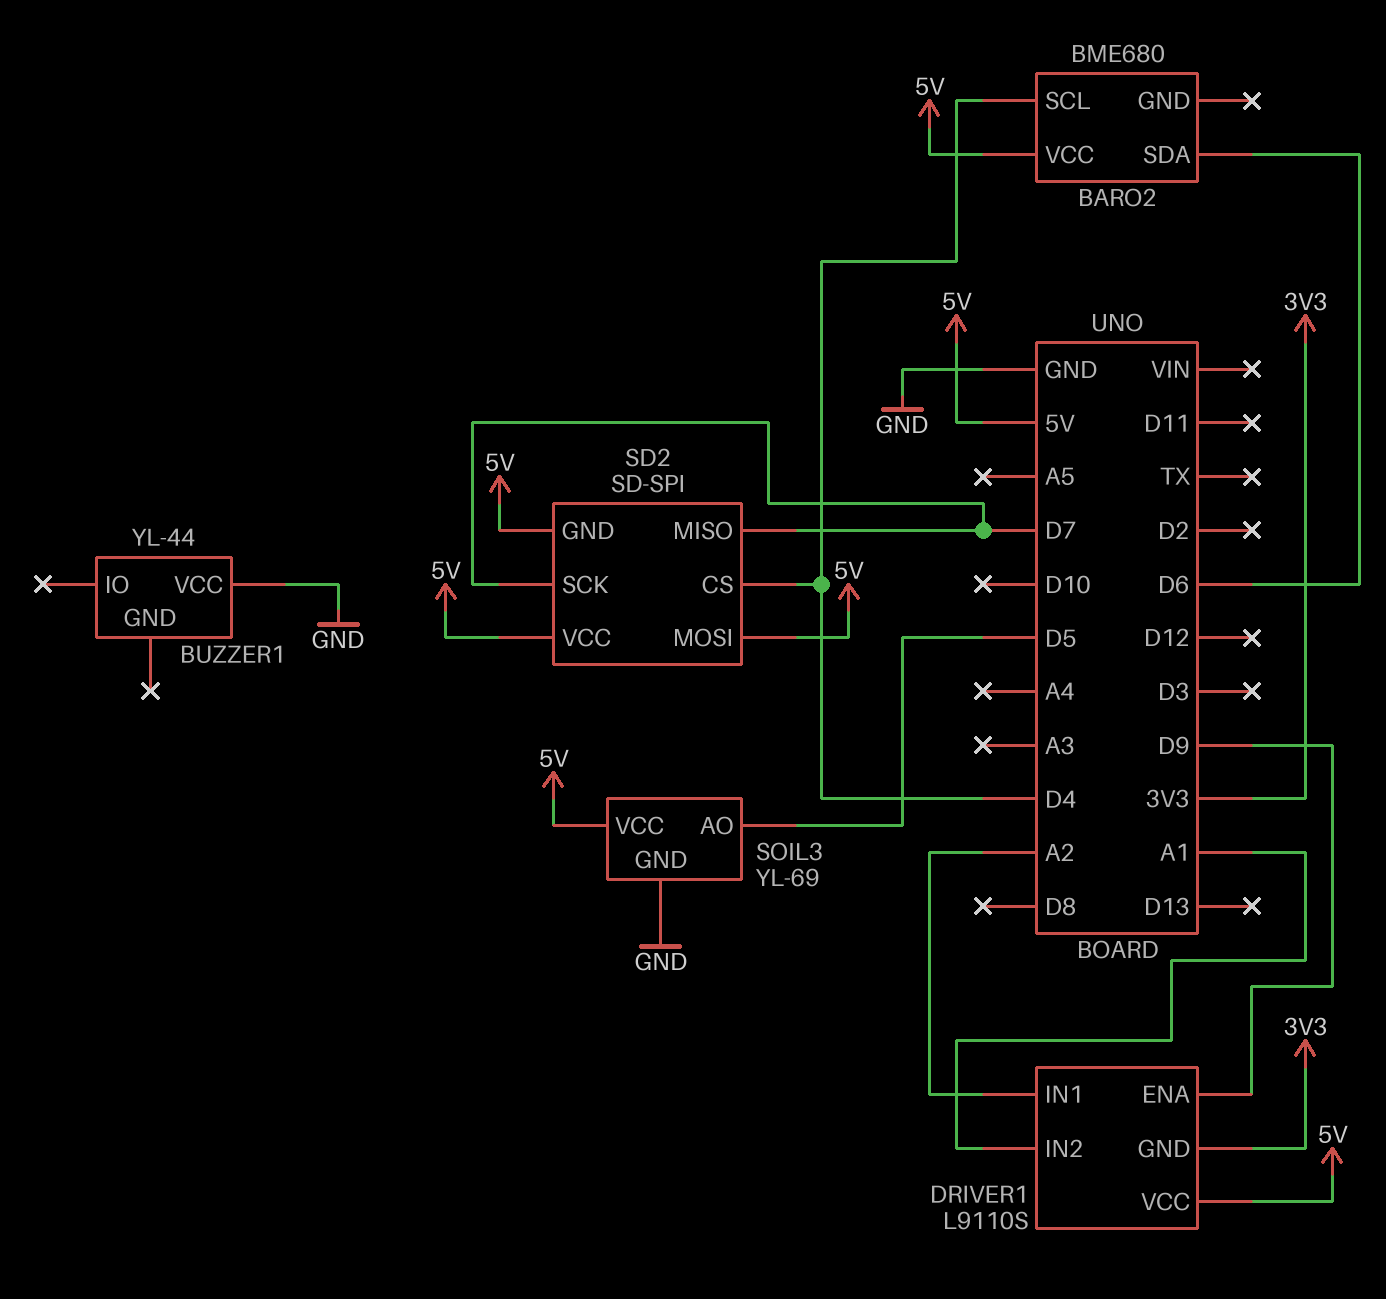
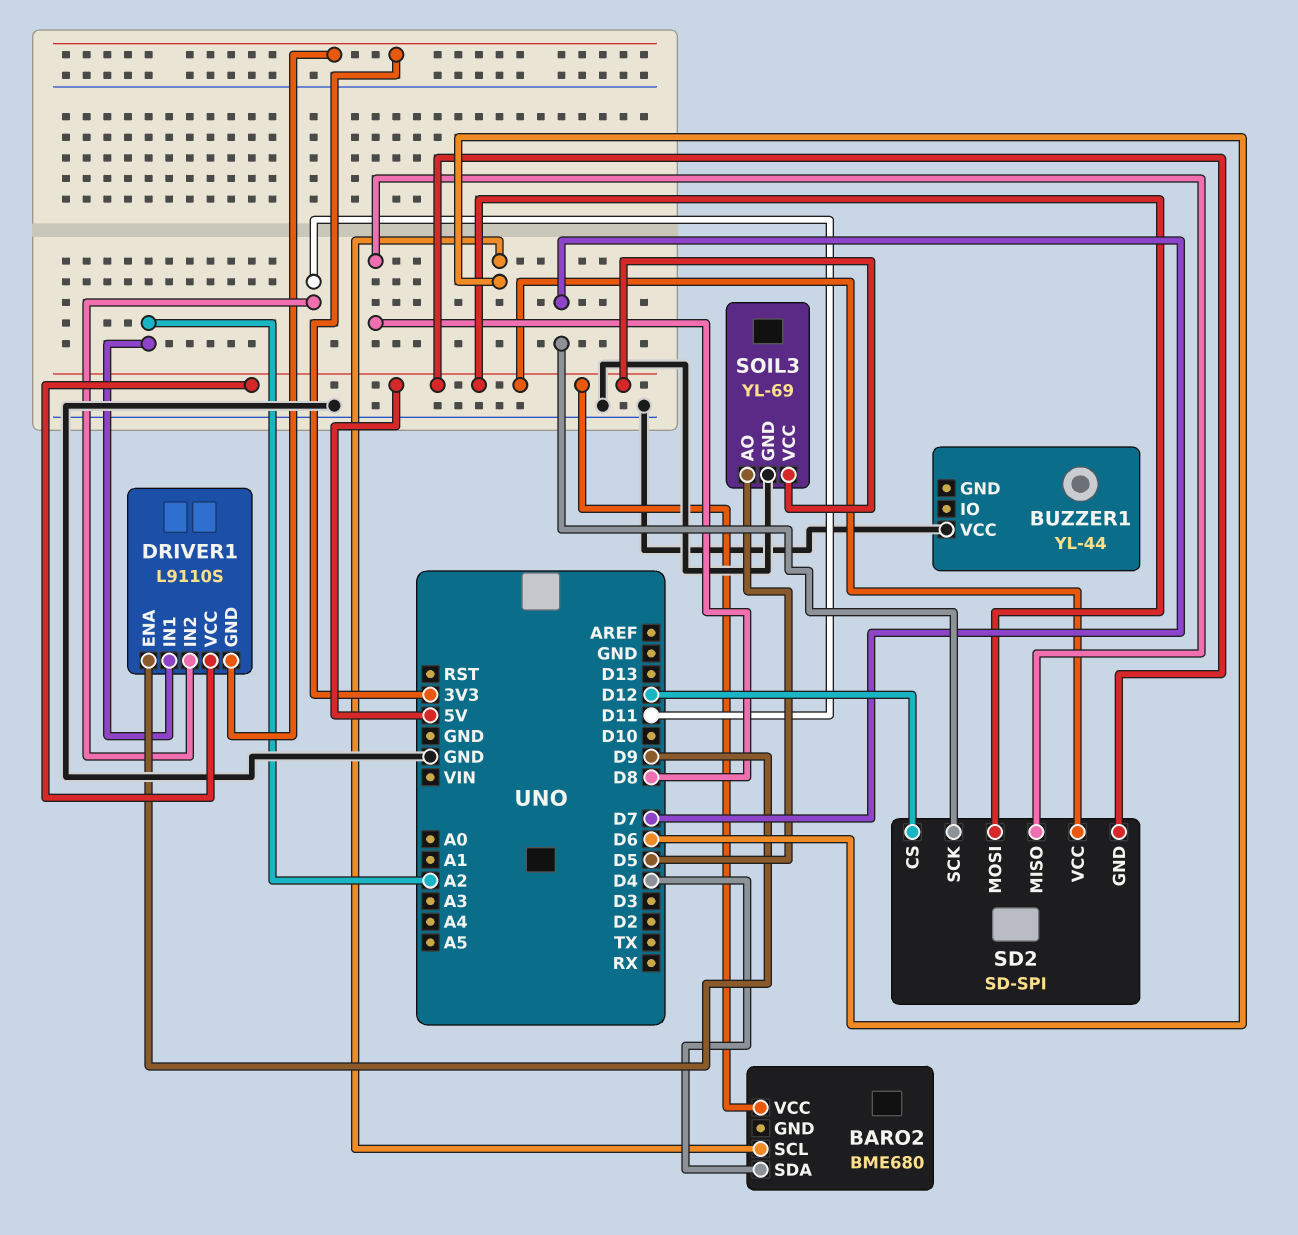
BARO2 pin SCL: D4 -> D6
BARO2 pin SDA: D6 -> D4
DRIVER1 pin IN2: A1 -> D11
SD2 pin CS: D4 -> D12
SD2 pin MISO: D7 -> D8

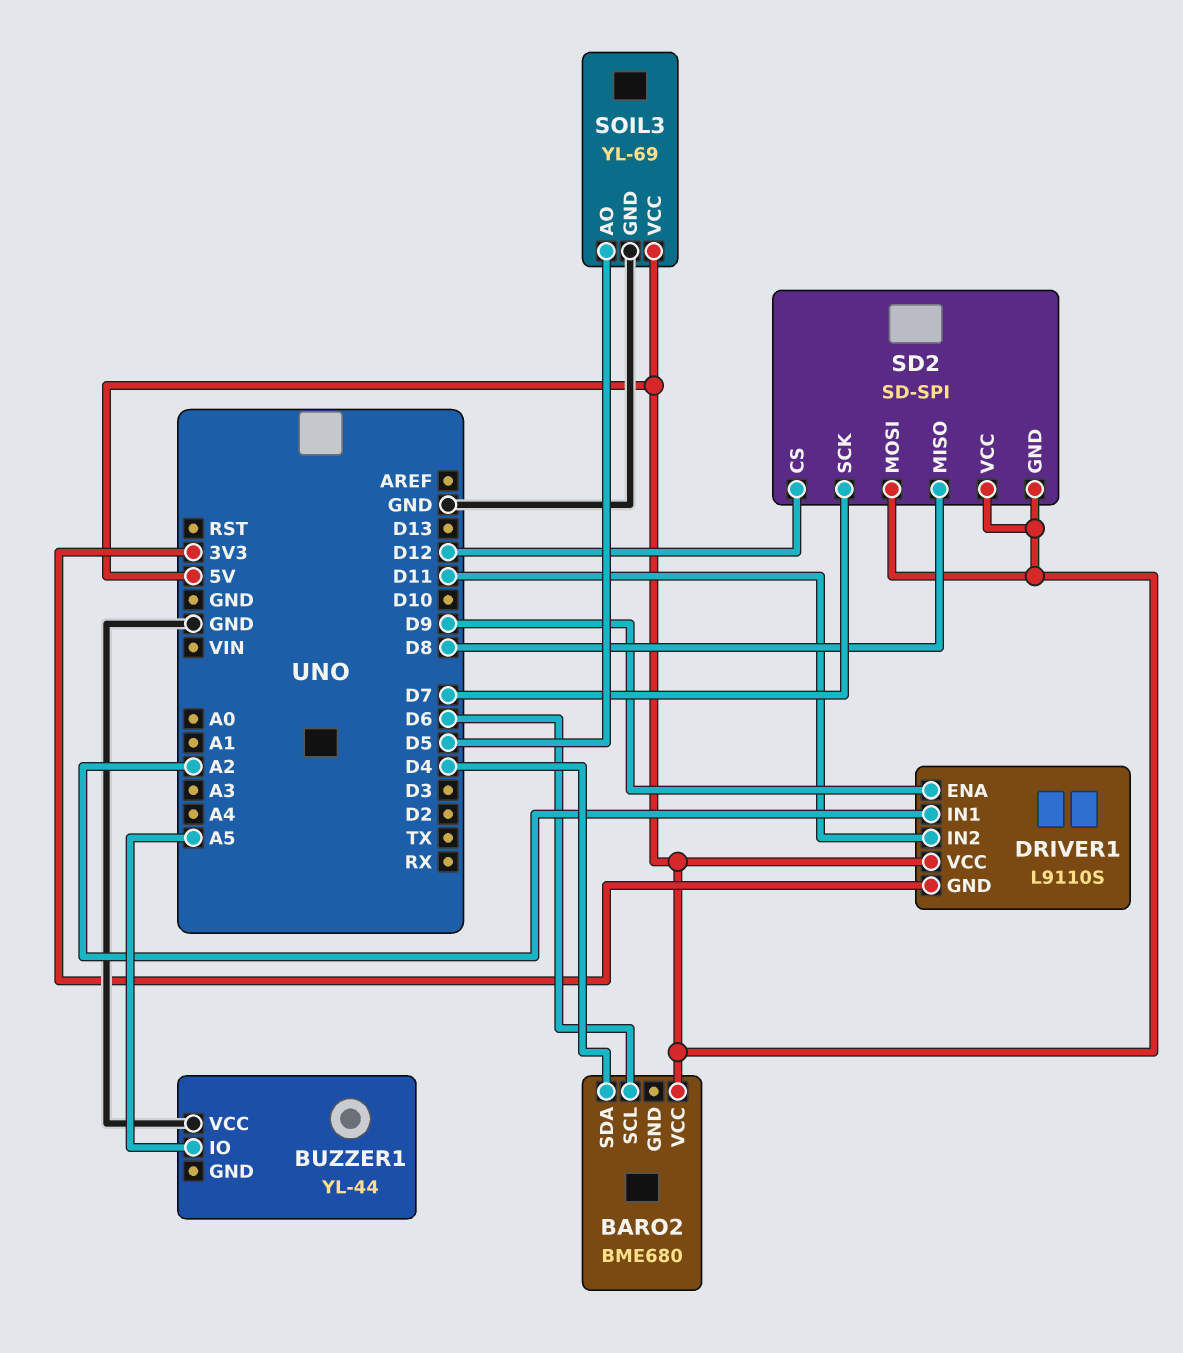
BUZZER1 pin IO: none -> A5

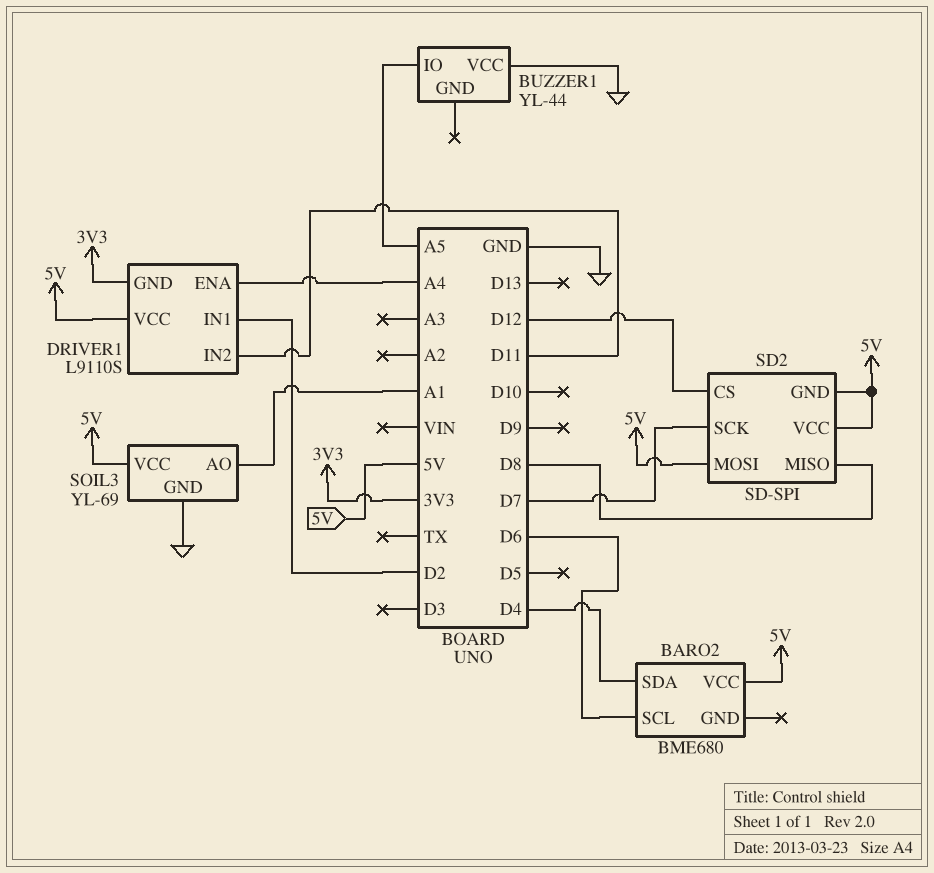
DRIVER1 pin ENA: D9 -> A4
DRIVER1 pin IN1: A2 -> D2
SOIL3 pin AO: D5 -> A1

